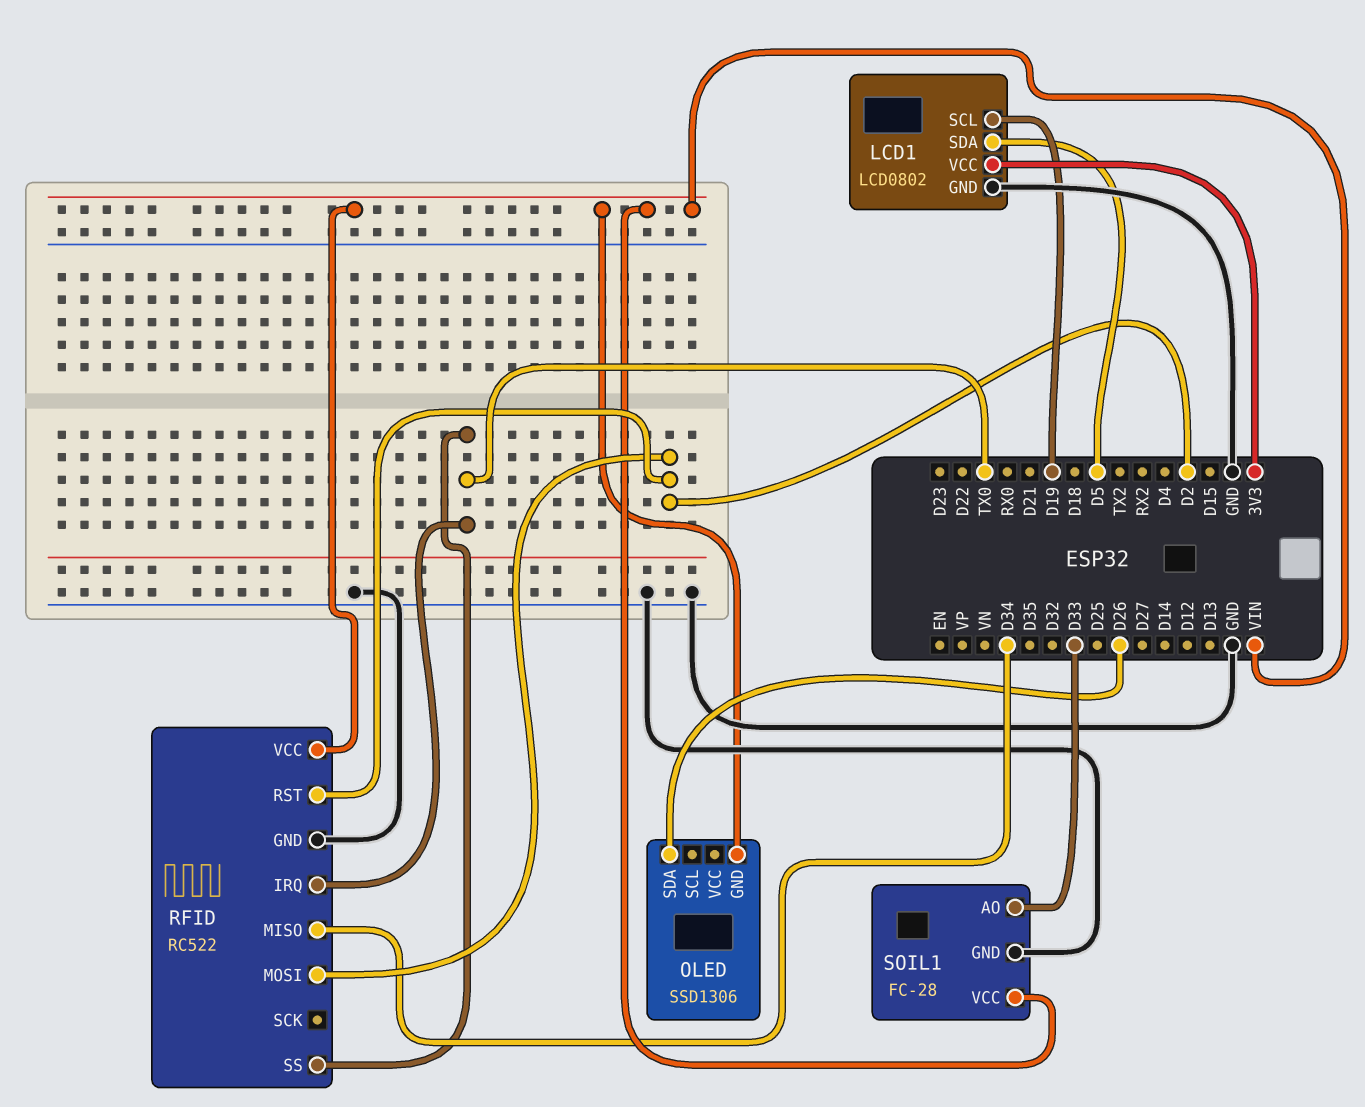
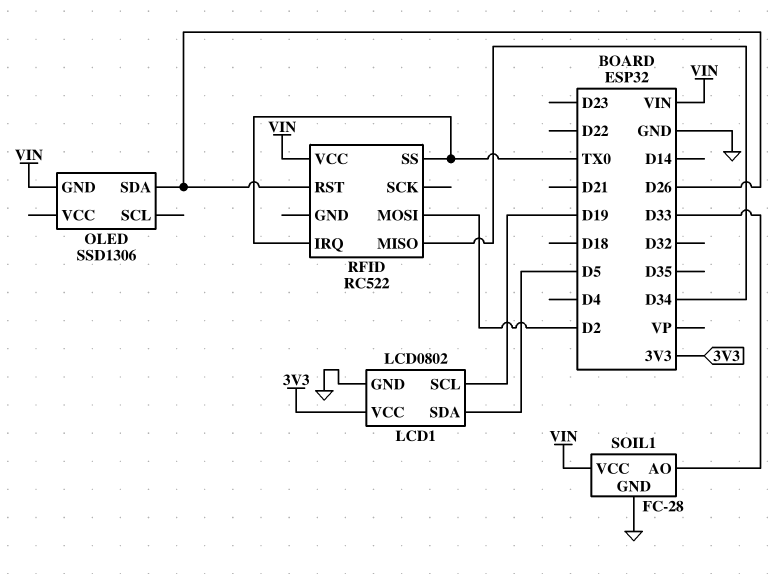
RFID pin GND: GND -> none
RFID pin RST: D2 -> D26

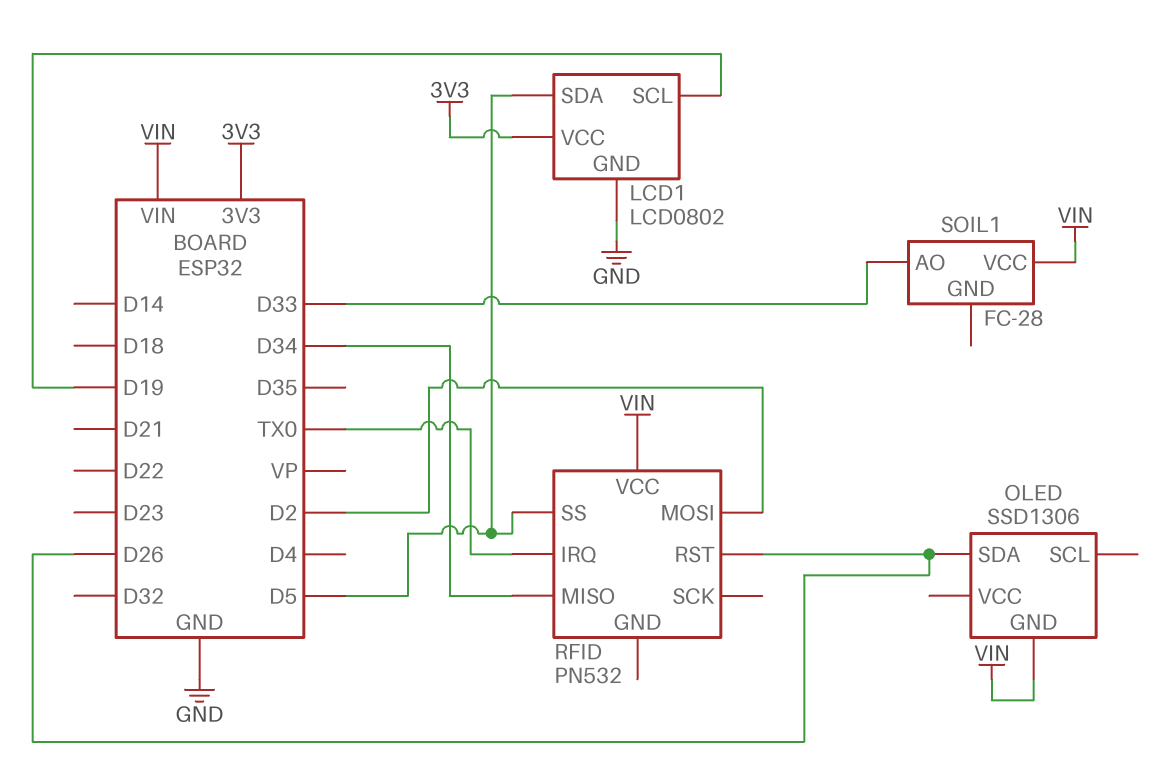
RFID: RC522 -> PN532
RFID pin SS: TX0 -> D5
SOIL1 pin GND: GND -> none

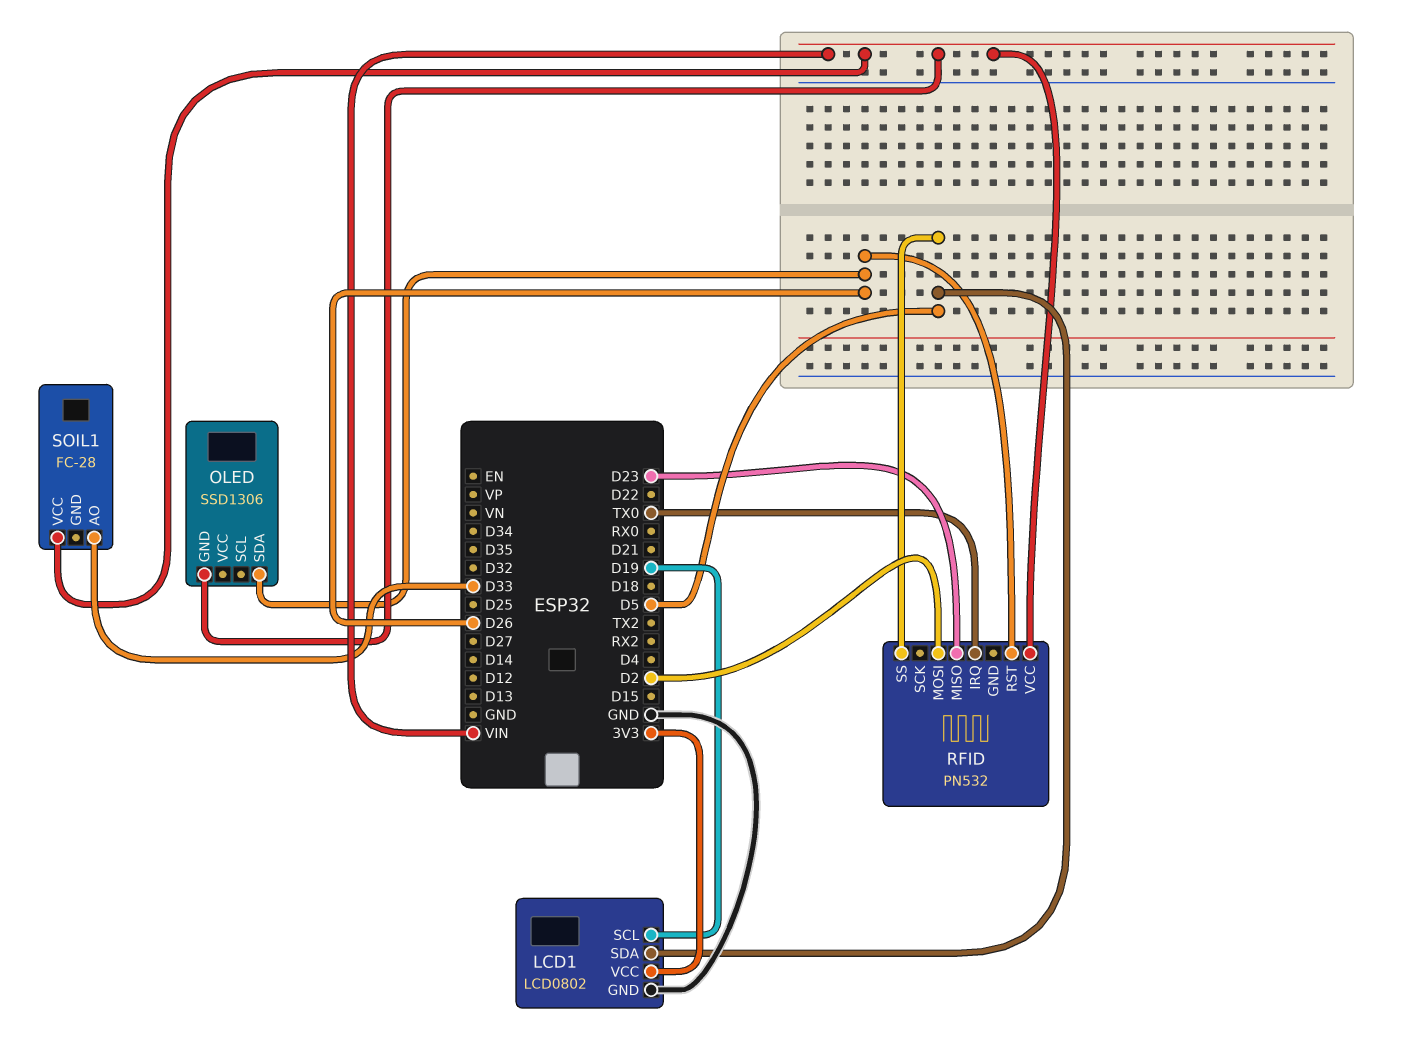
RFID pin MISO: D34 -> D23

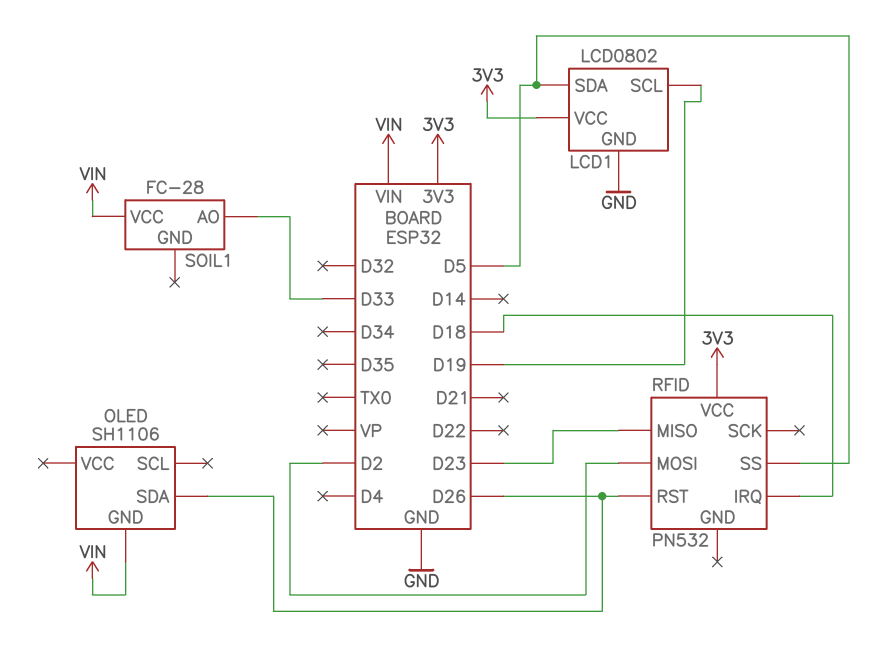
OLED: SSD1306 -> SH1106
RFID pin IRQ: TX0 -> D18
RFID pin VCC: VIN -> 3V3

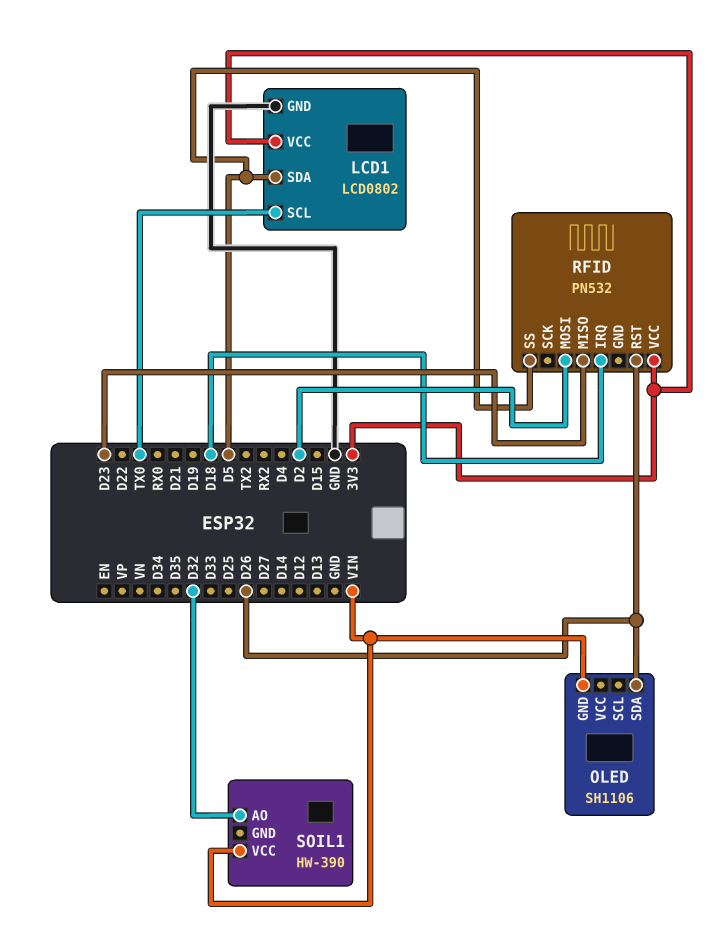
LCD1 pin SCL: D19 -> TX0
SOIL1: FC-28 -> HW-390
SOIL1 pin AO: D33 -> D32

